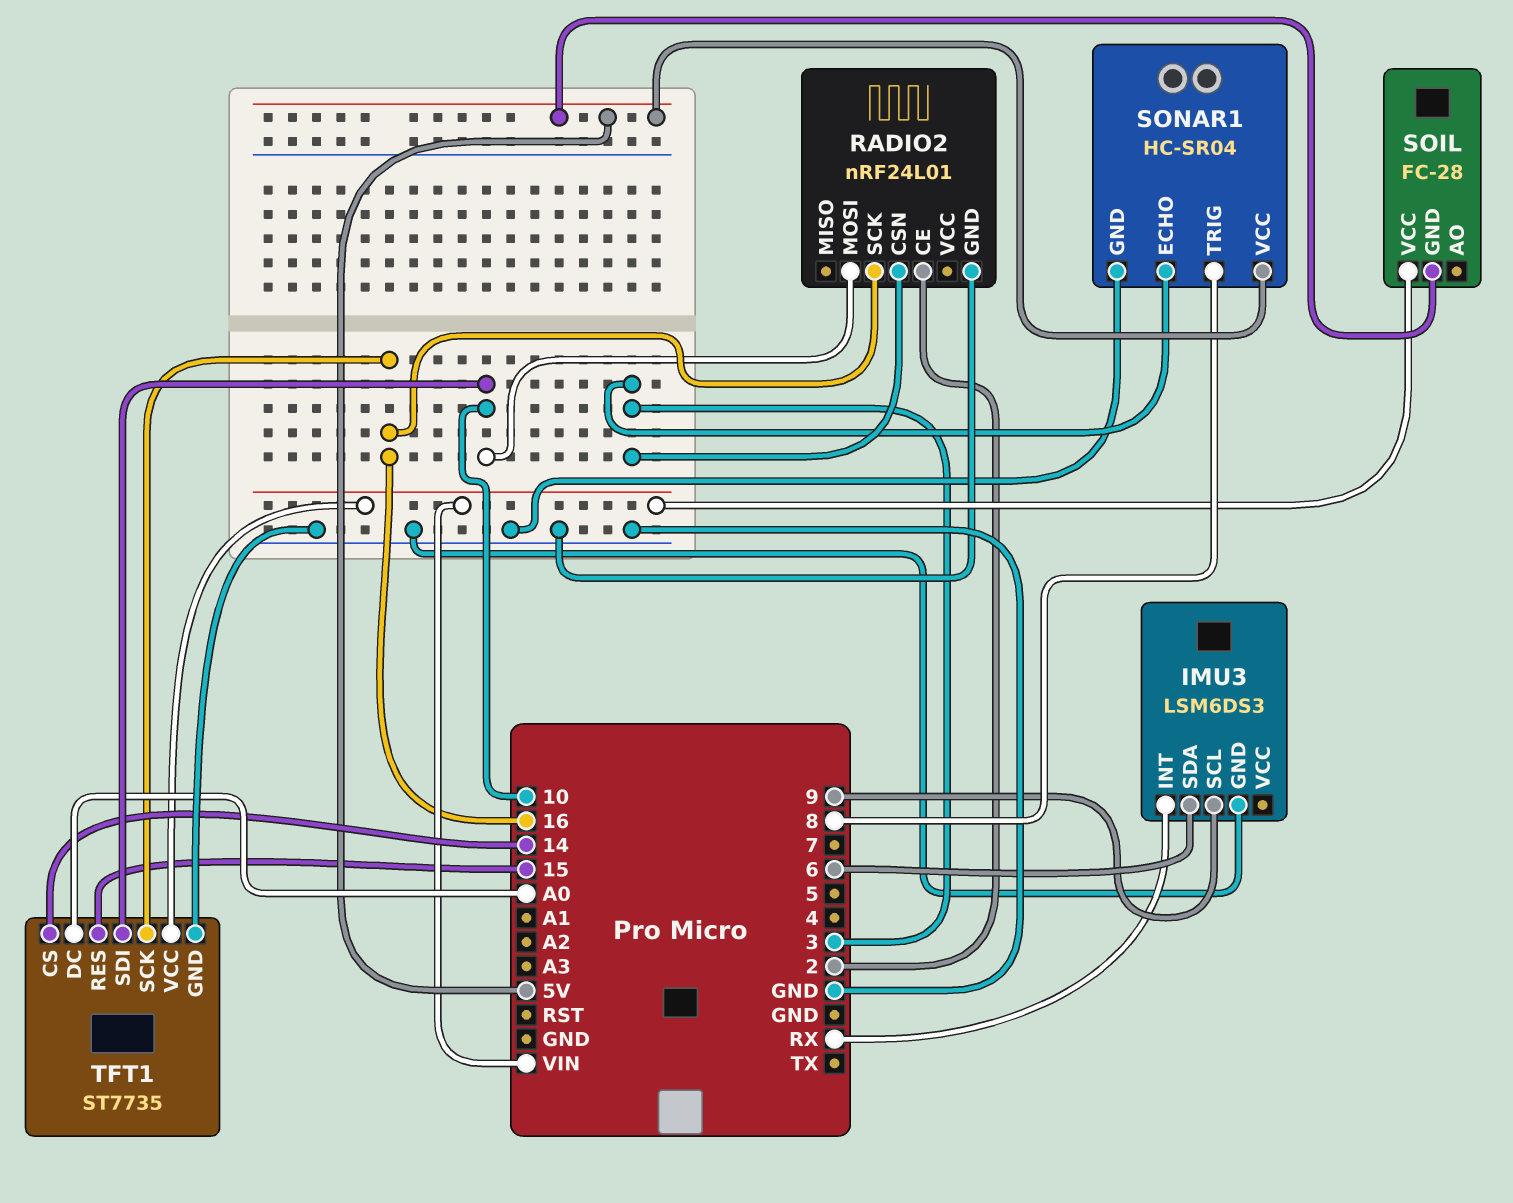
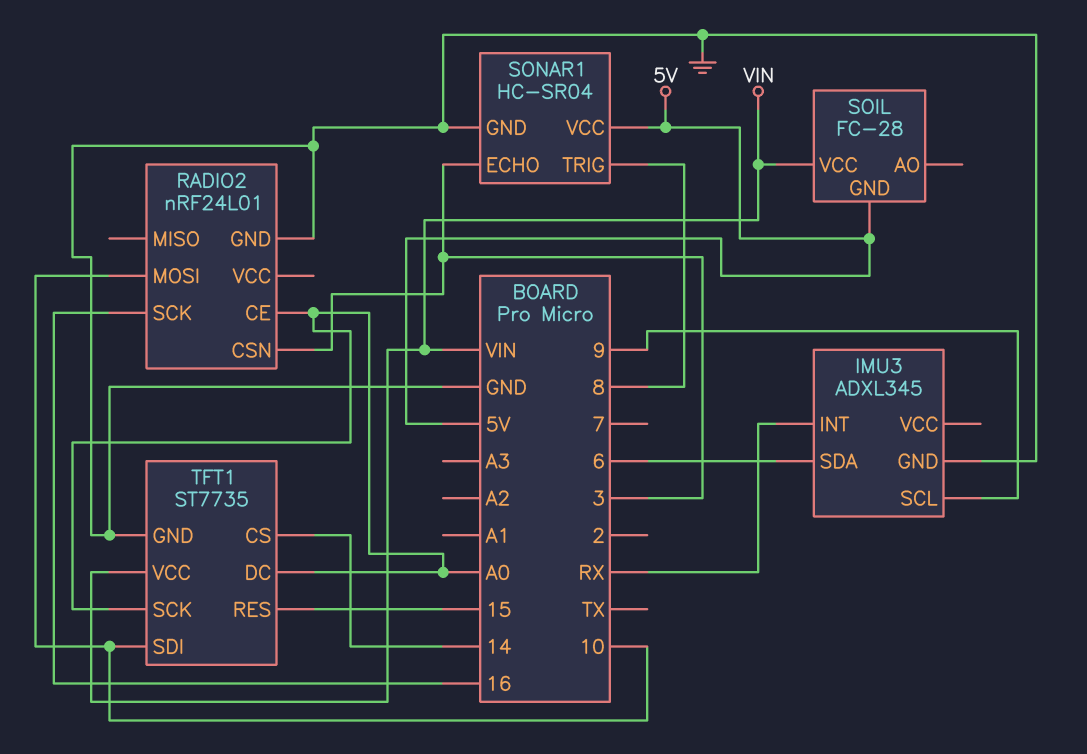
IMU3: LSM6DS3 -> ADXL345
RADIO2 pin CE: 2 -> A0
TFT1 pin SCK: 16 -> A0

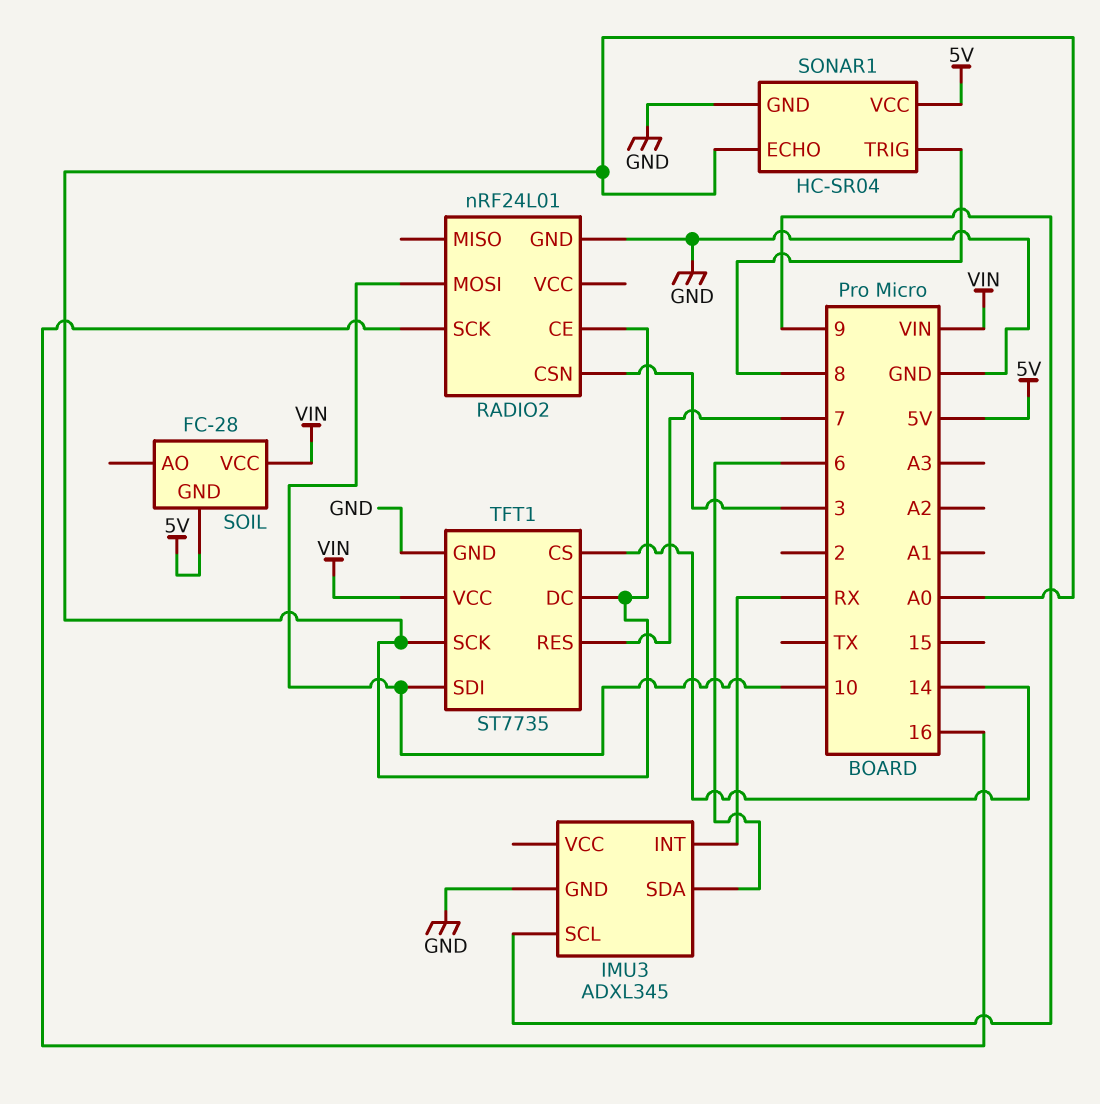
SONAR1 pin ECHO: 3 -> A0
TFT1 pin RES: 15 -> 7

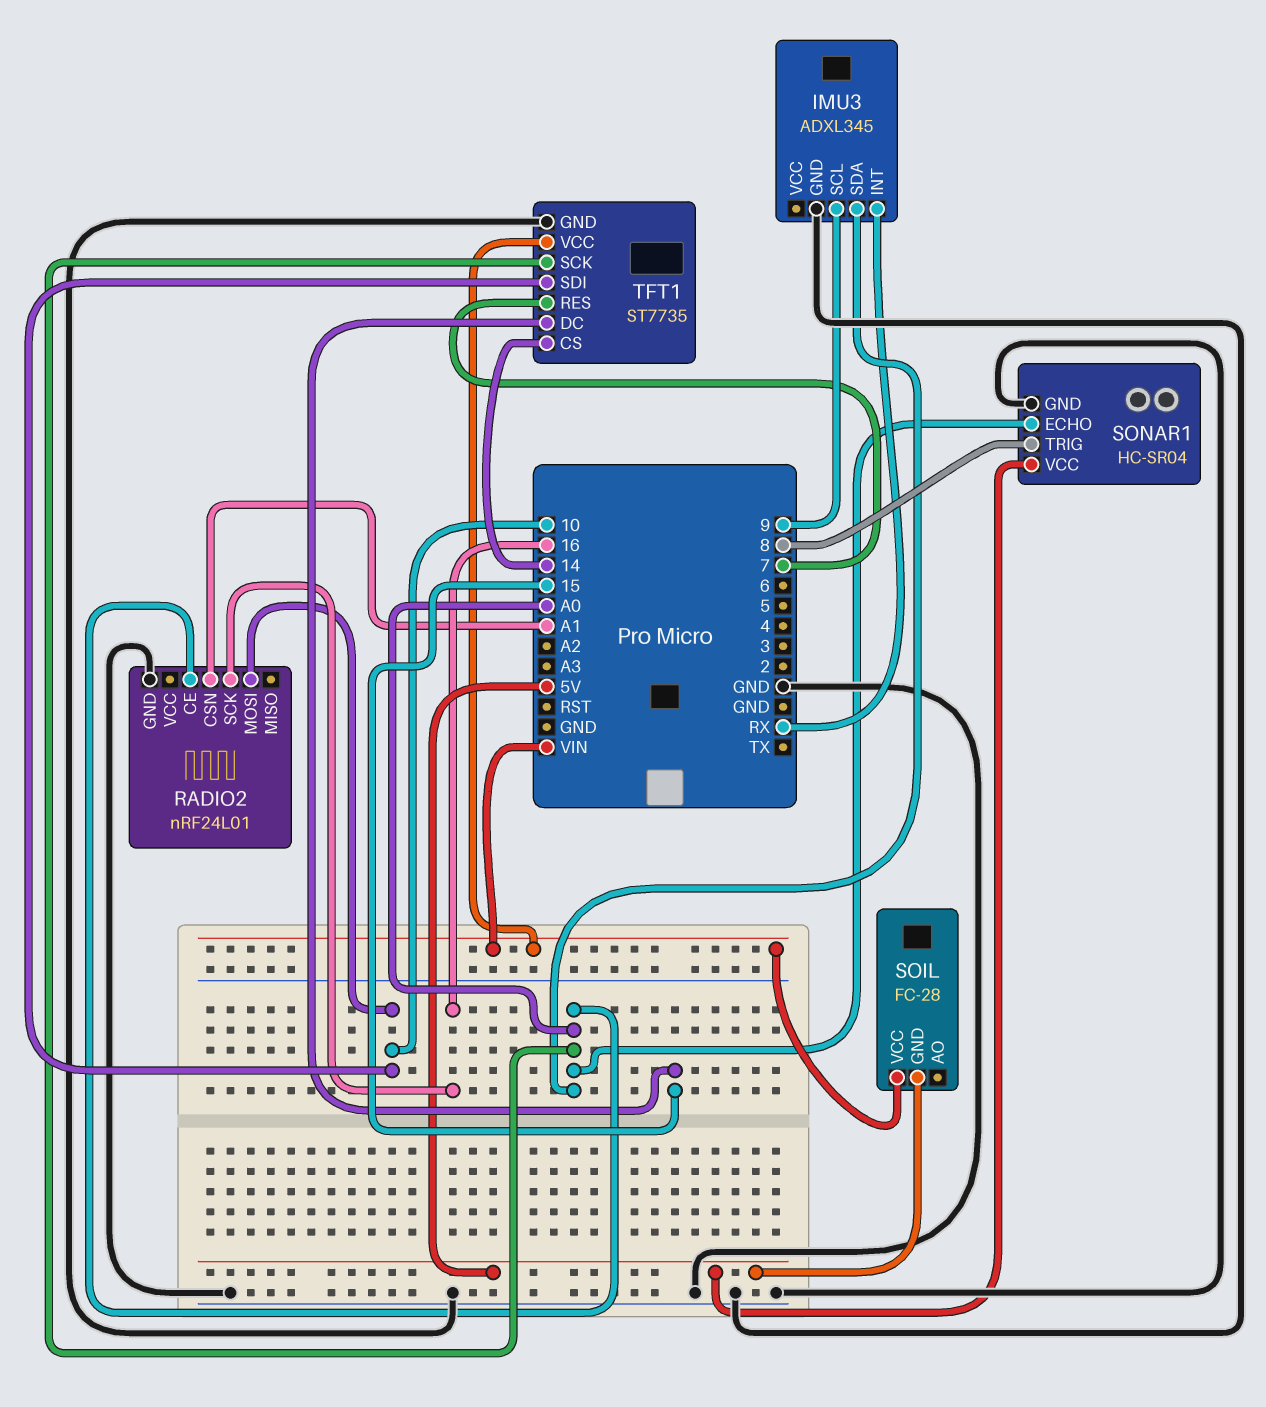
IMU3 pin SDA: 6 -> A0
RADIO2 pin CSN: 3 -> A1
TFT1 pin DC: A0 -> 15

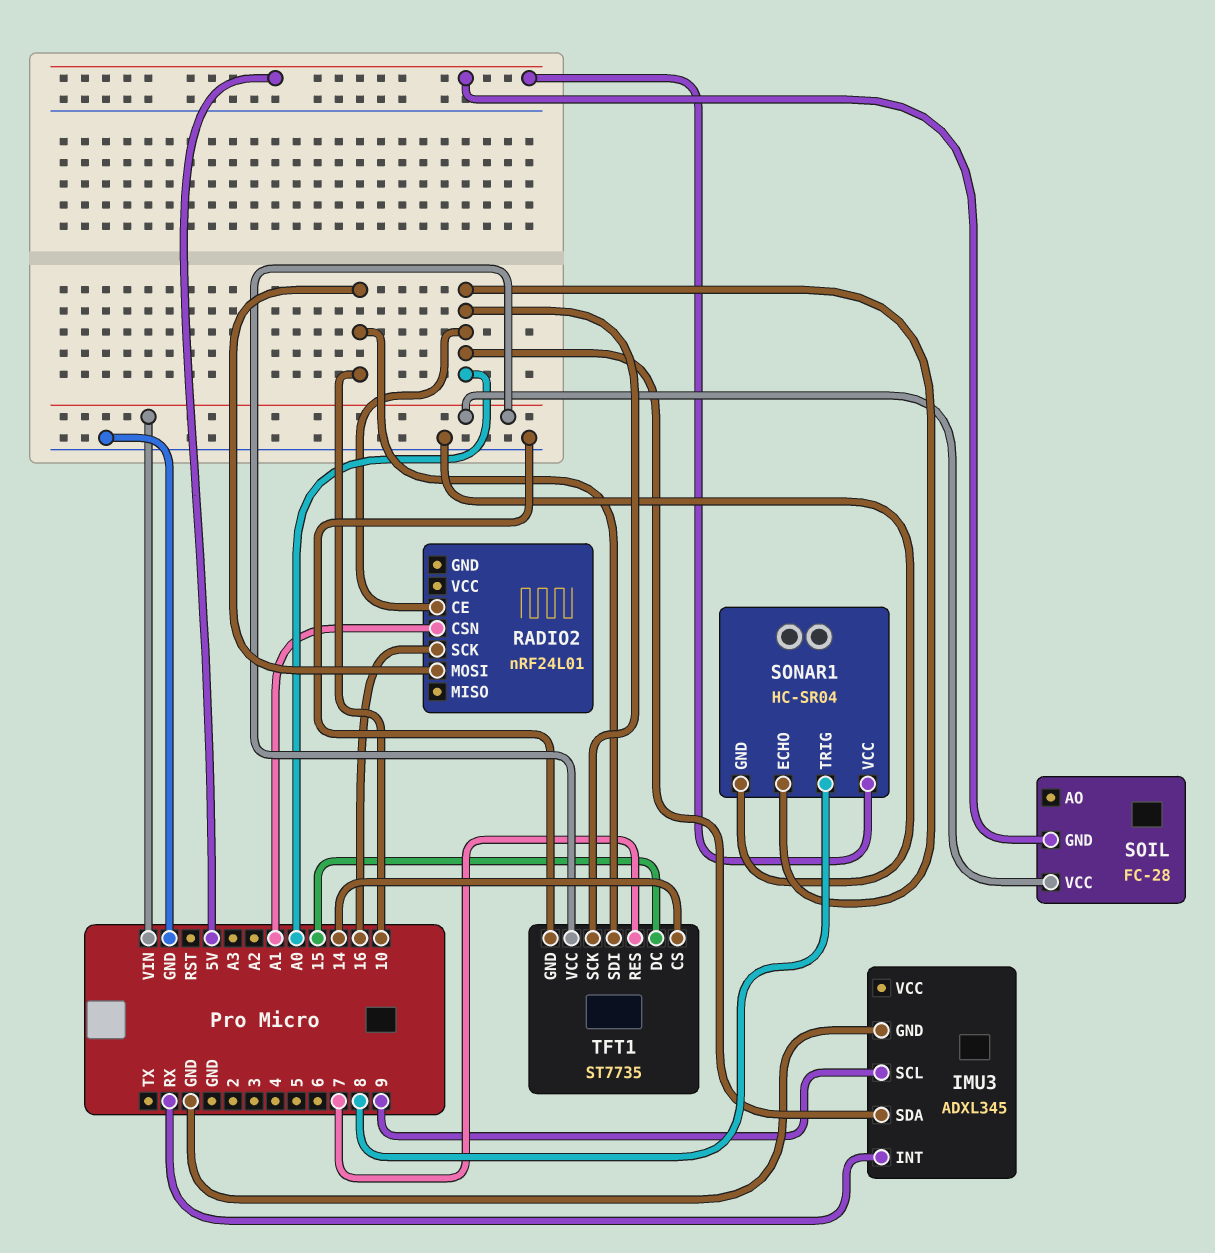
RADIO2 pin GND: GND -> none

